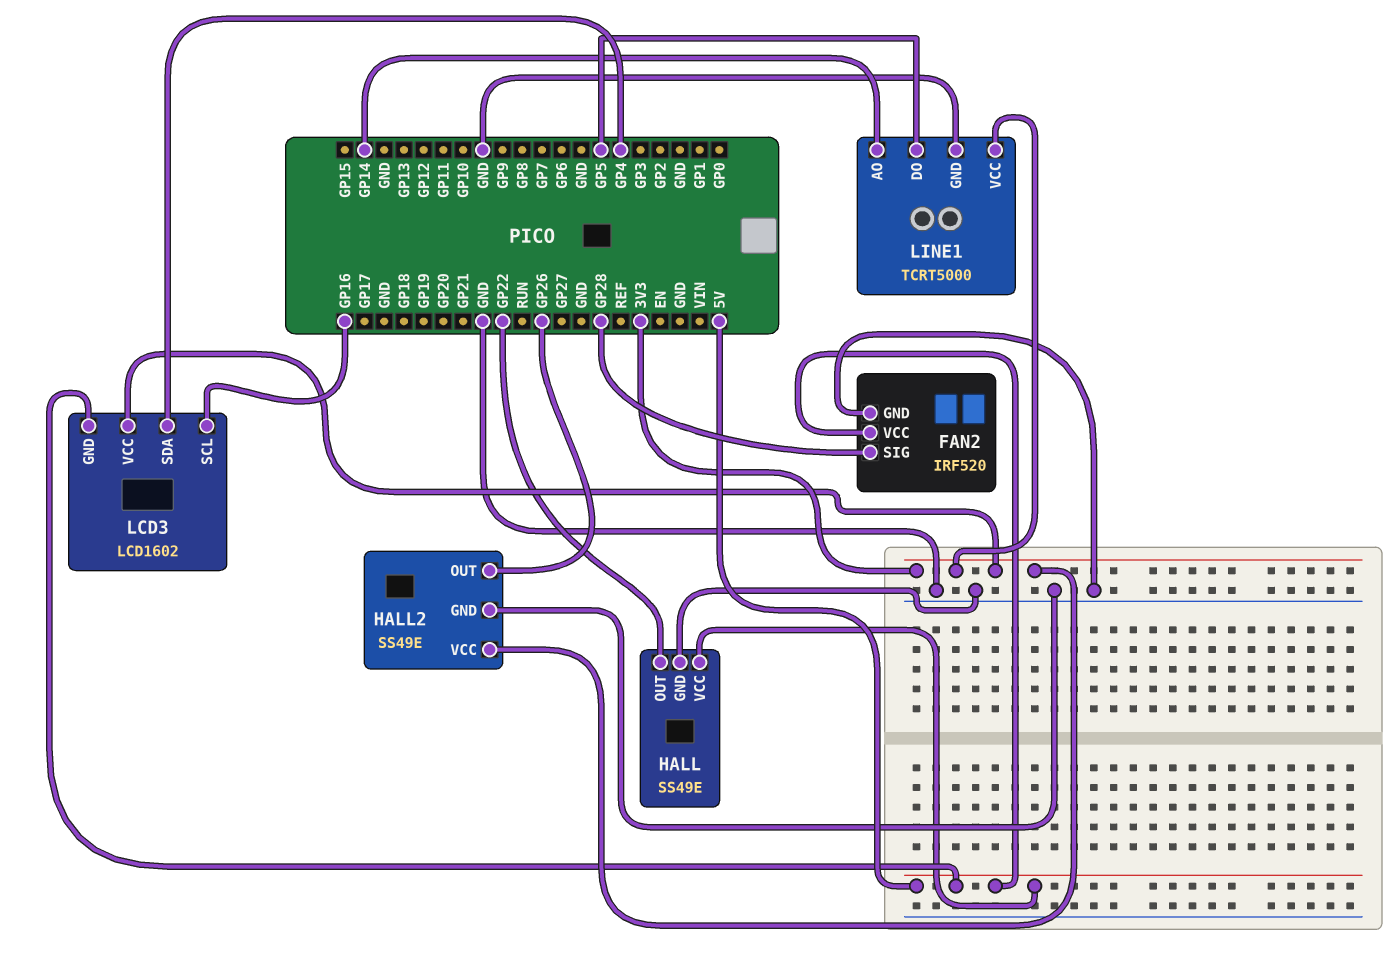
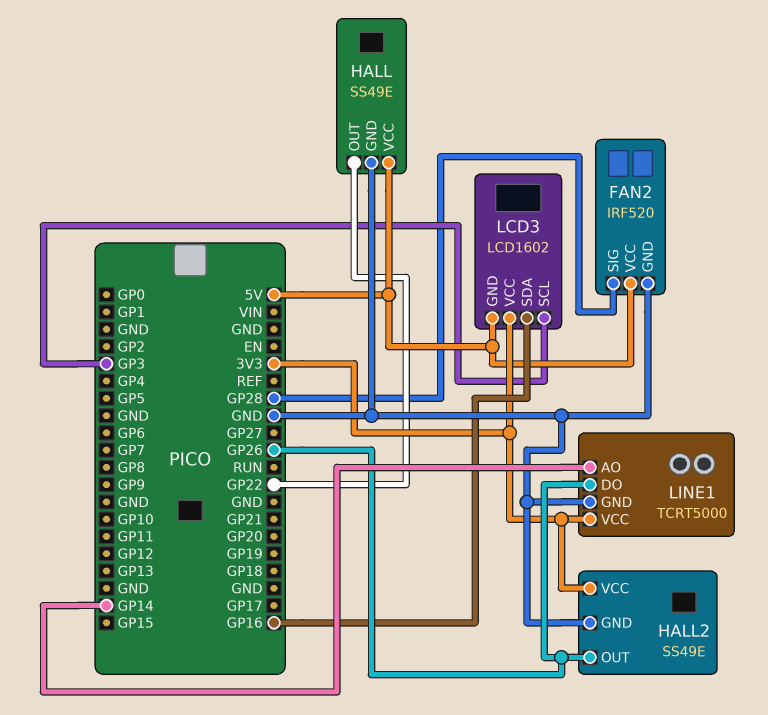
LCD3 pin SCL: GP16 -> GP3
LCD3 pin SDA: GP4 -> GP16
LINE1 pin DO: GP5 -> GP26

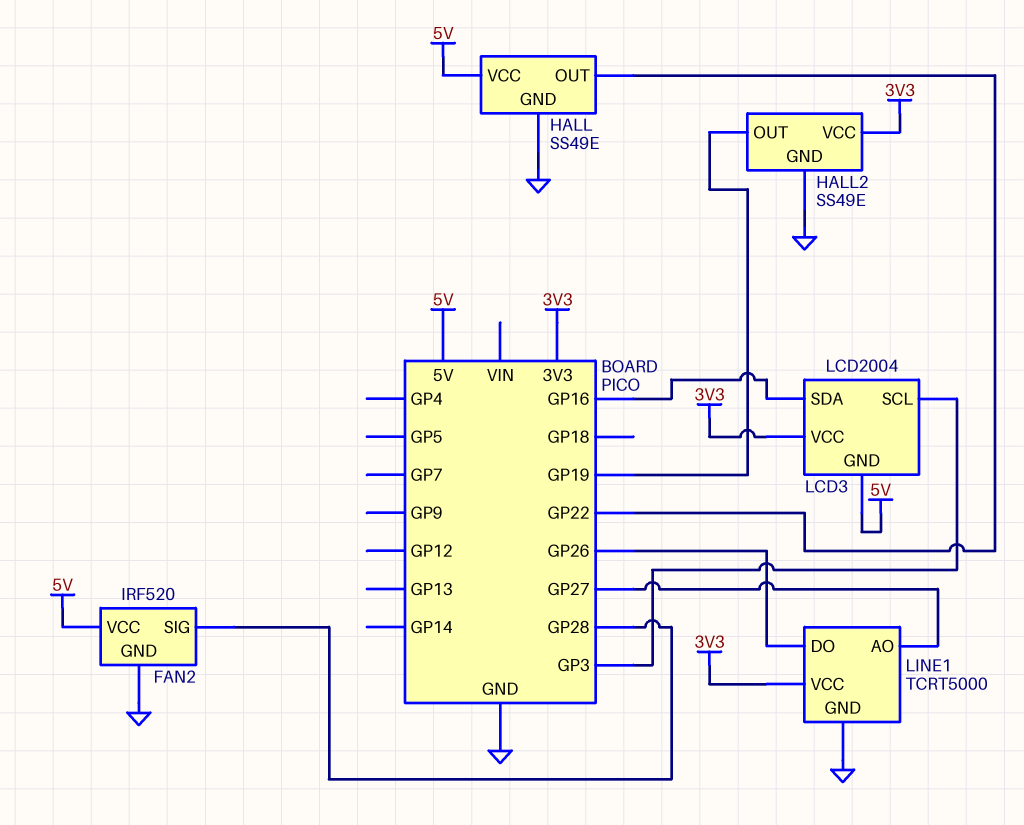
HALL2 pin OUT: GP26 -> GP19
LCD3: LCD1602 -> LCD2004
LINE1 pin AO: GP14 -> GP27

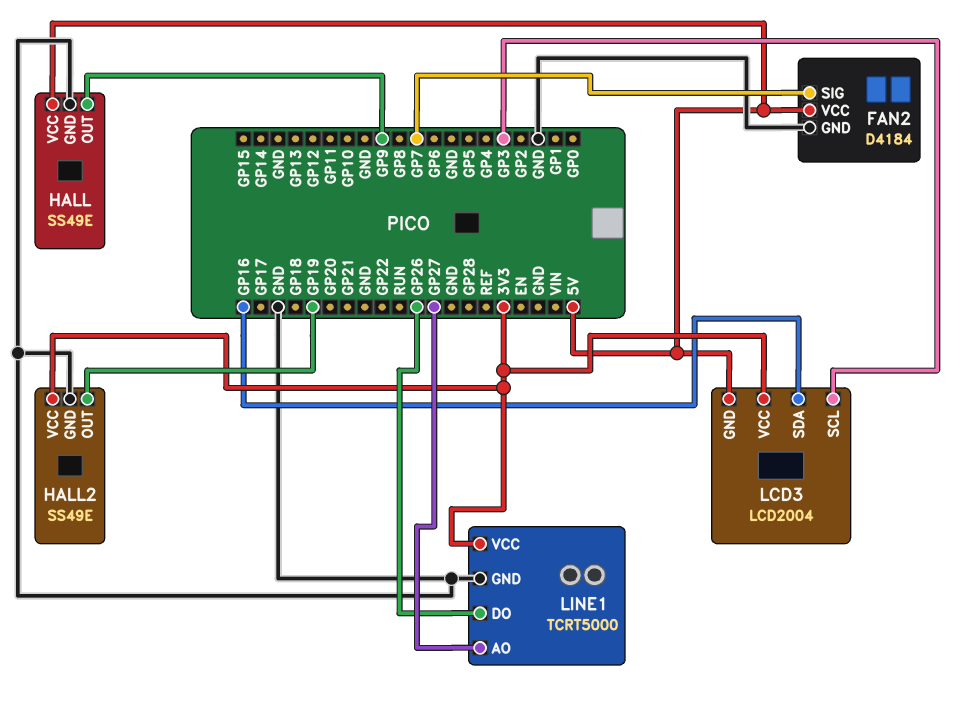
FAN2: IRF520 -> D4184
FAN2 pin SIG: GP28 -> GP7
HALL pin OUT: GP22 -> GP9

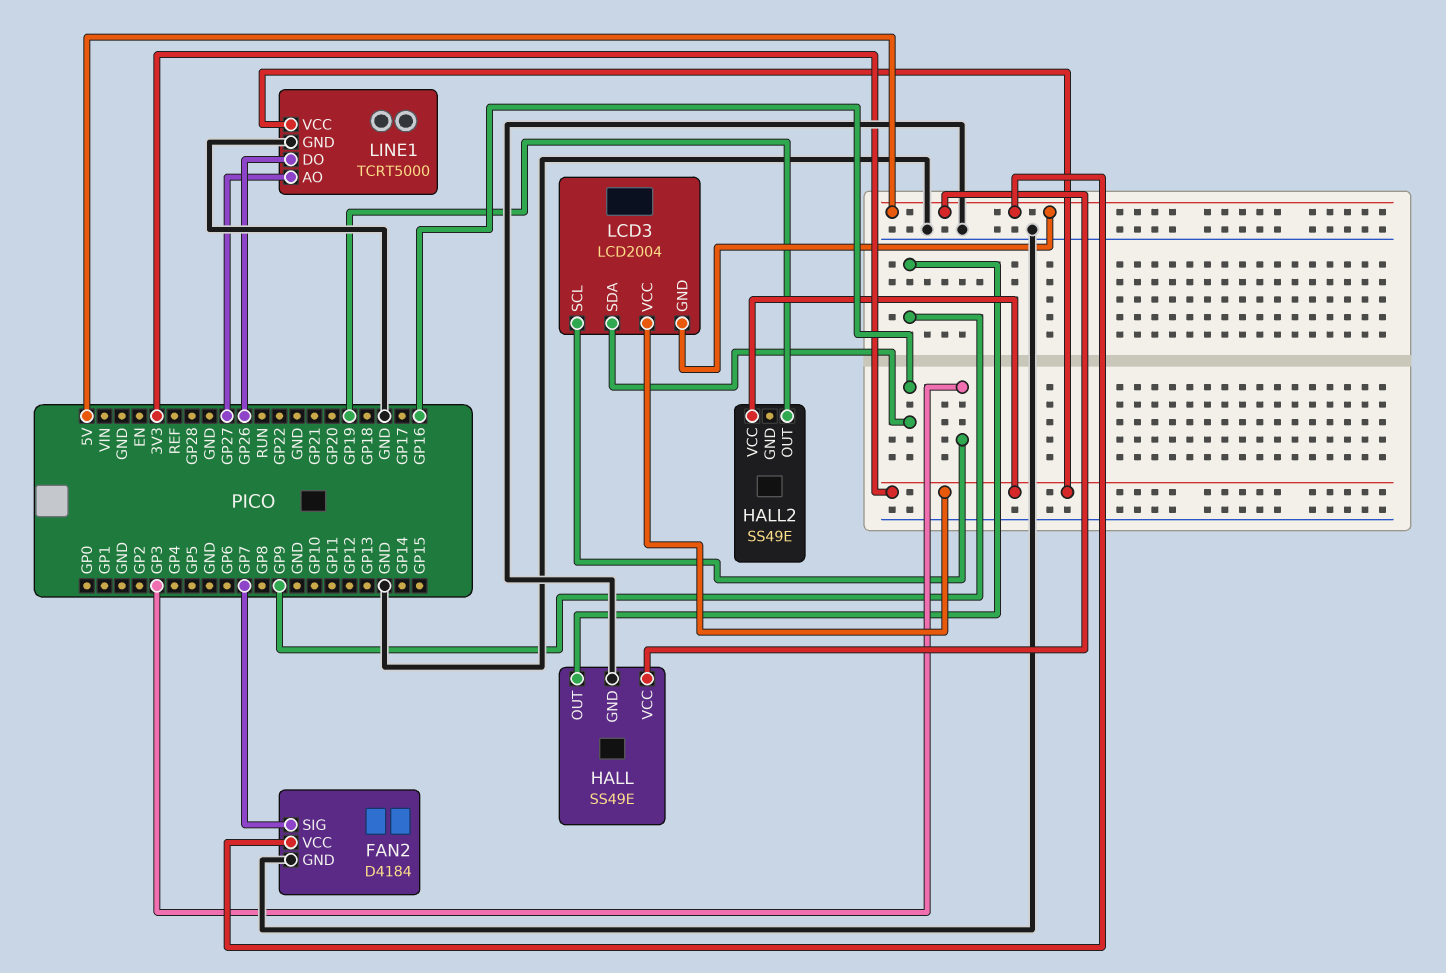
HALL2 pin GND: GND -> none

